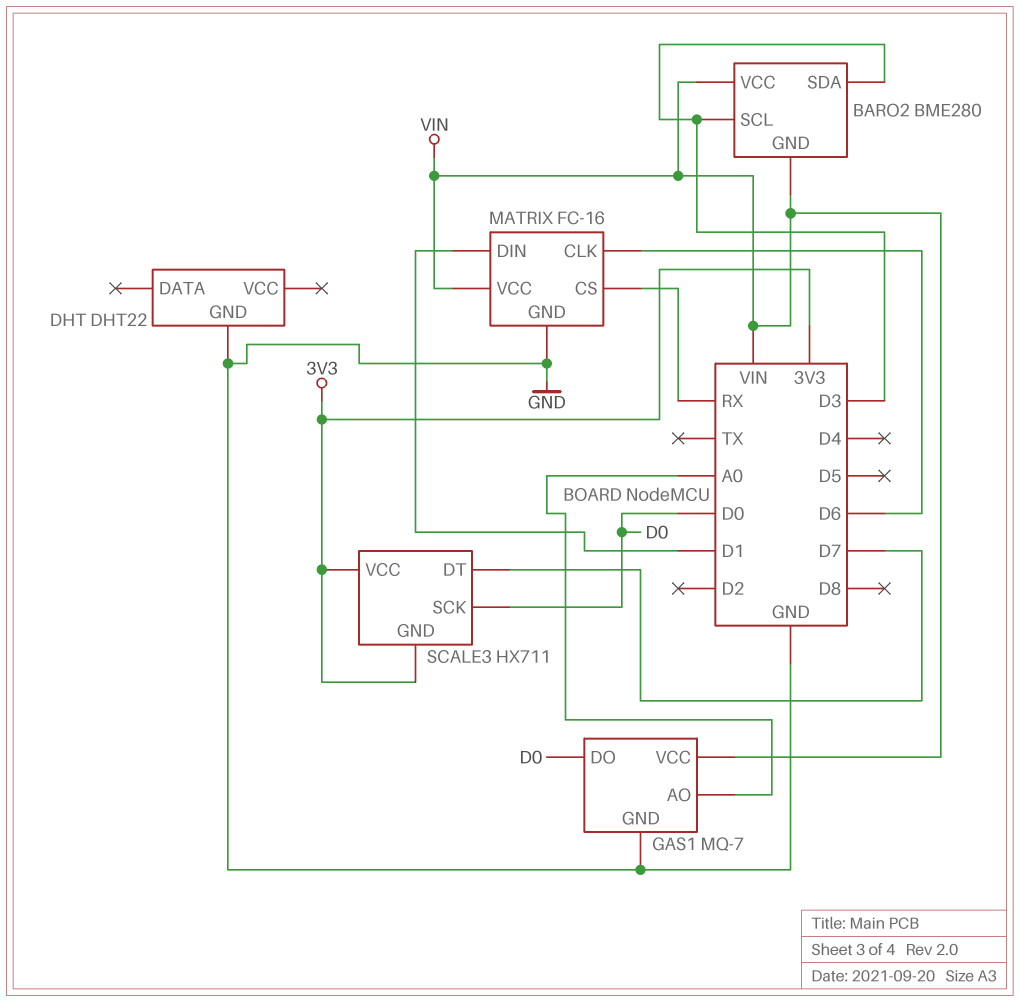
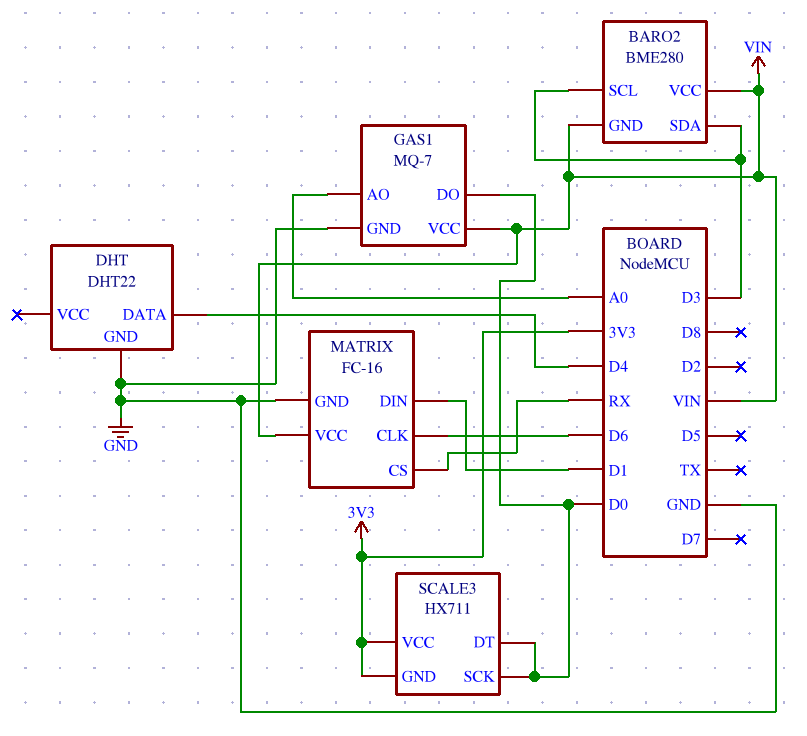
DHT pin DATA: none -> D4
SCALE3 pin DT: D7 -> D0

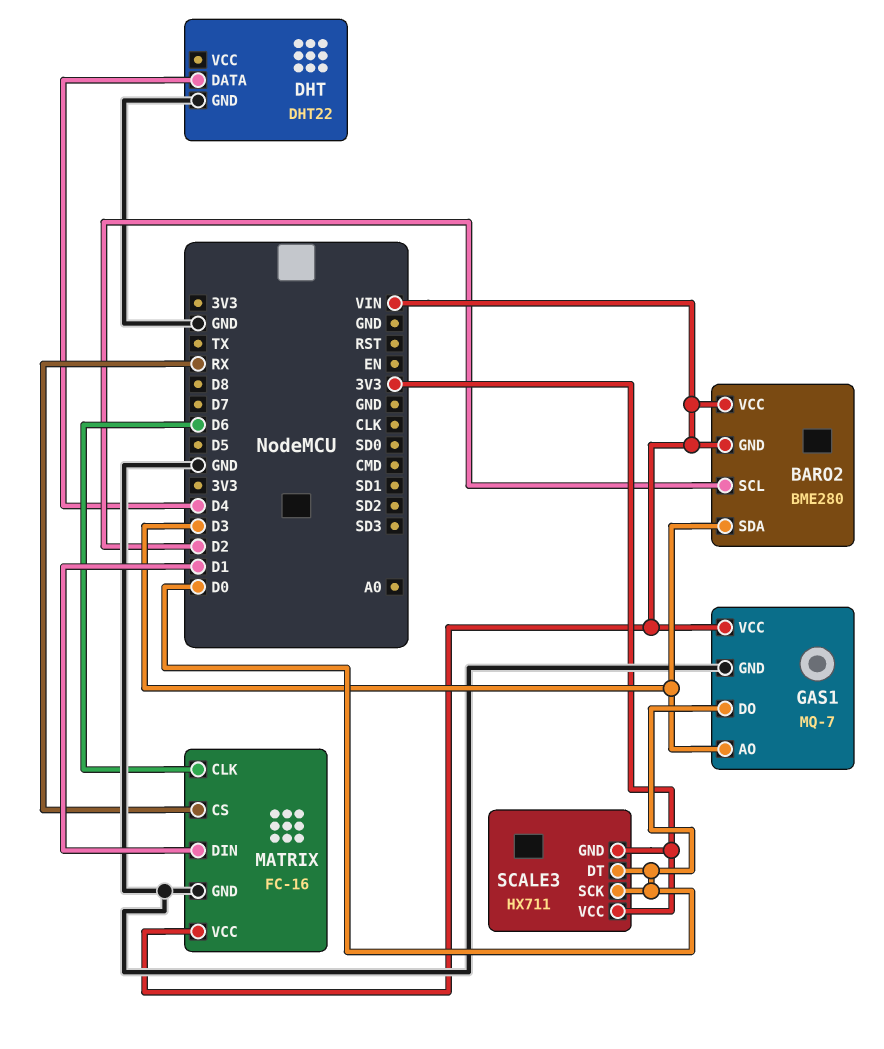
BARO2 pin SCL: D3 -> D2
GAS1 pin AO: A0 -> D3

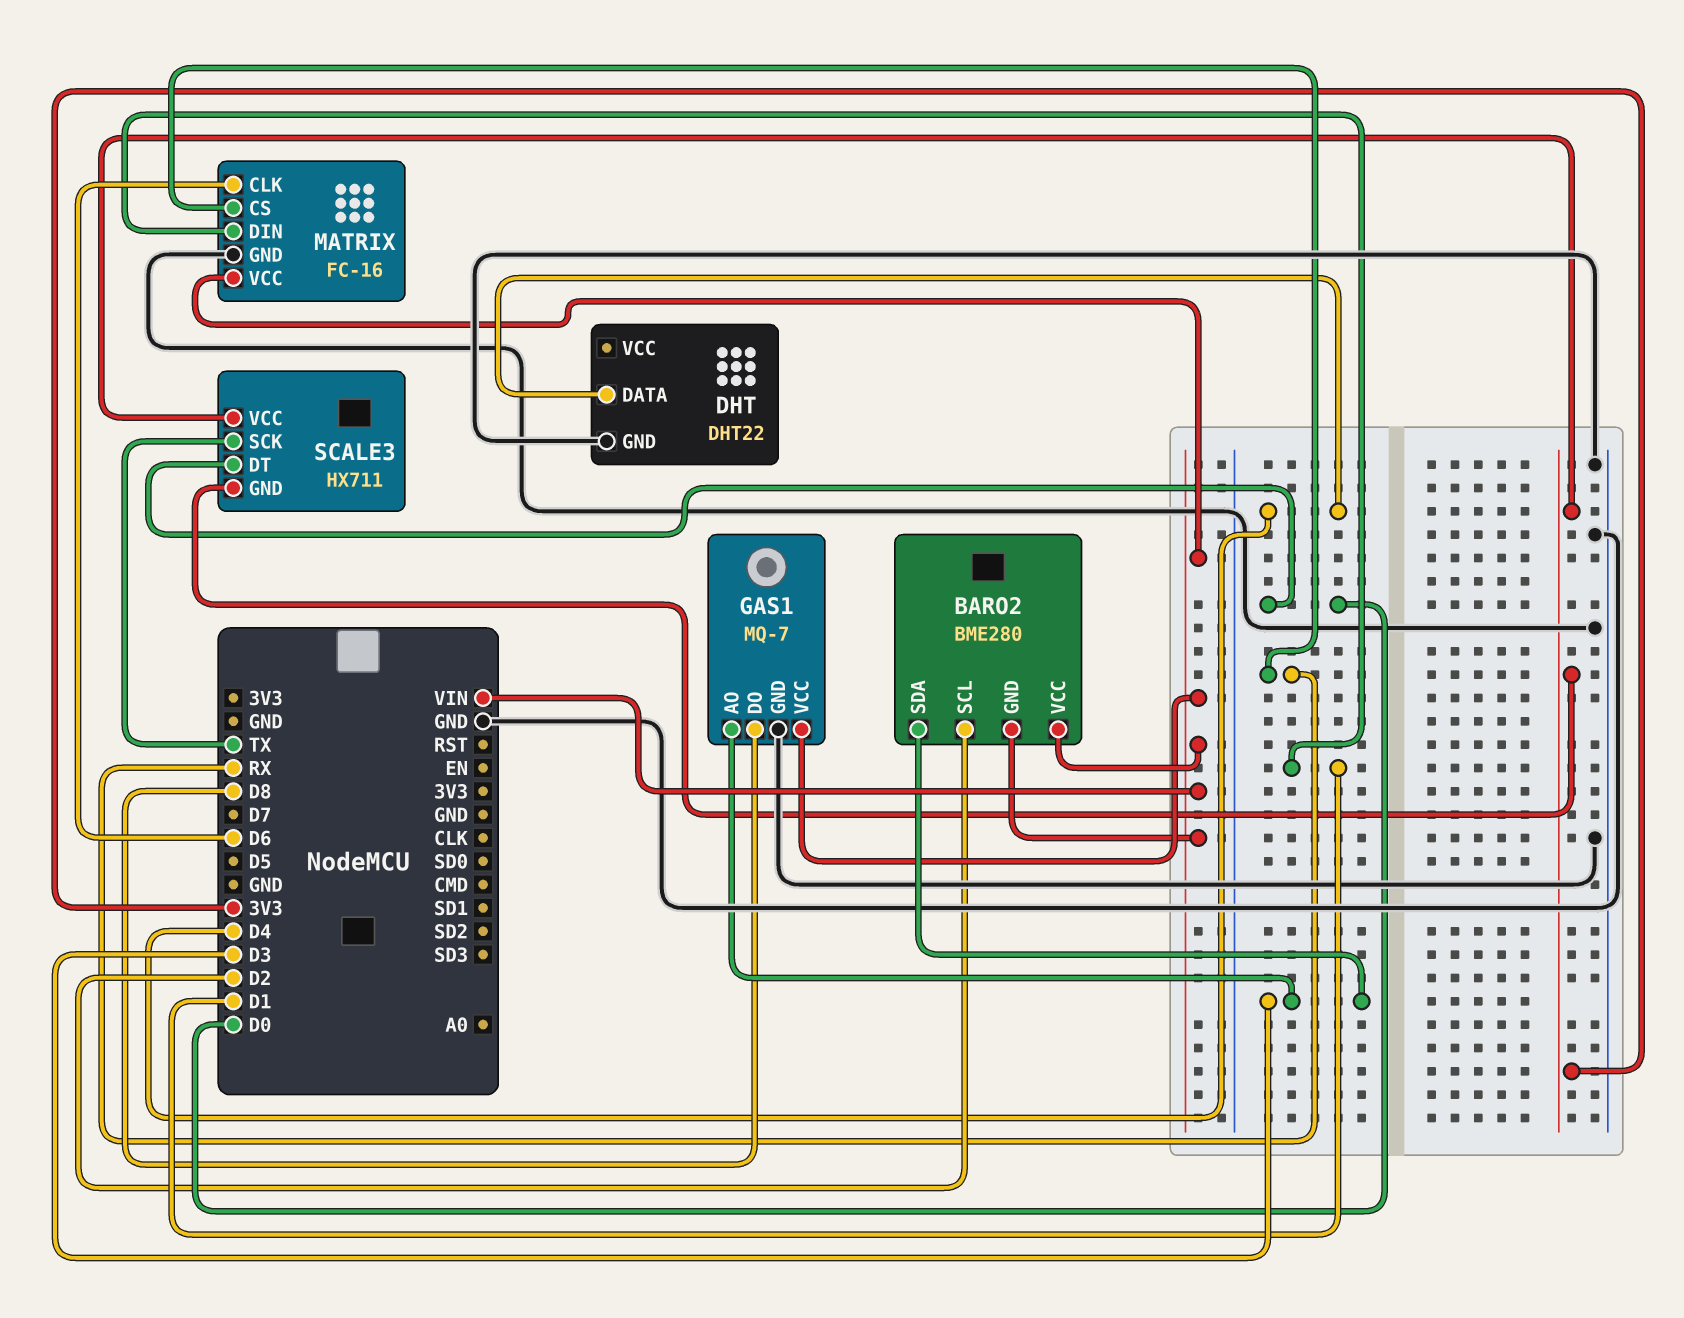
GAS1 pin DO: D0 -> D8
SCALE3 pin SCK: D0 -> TX

